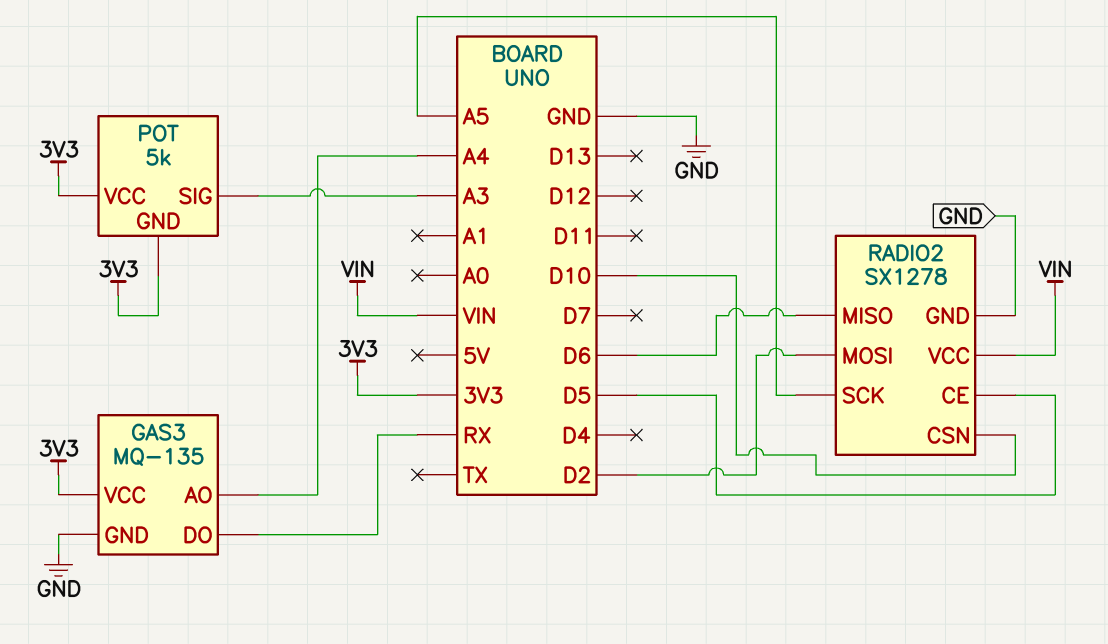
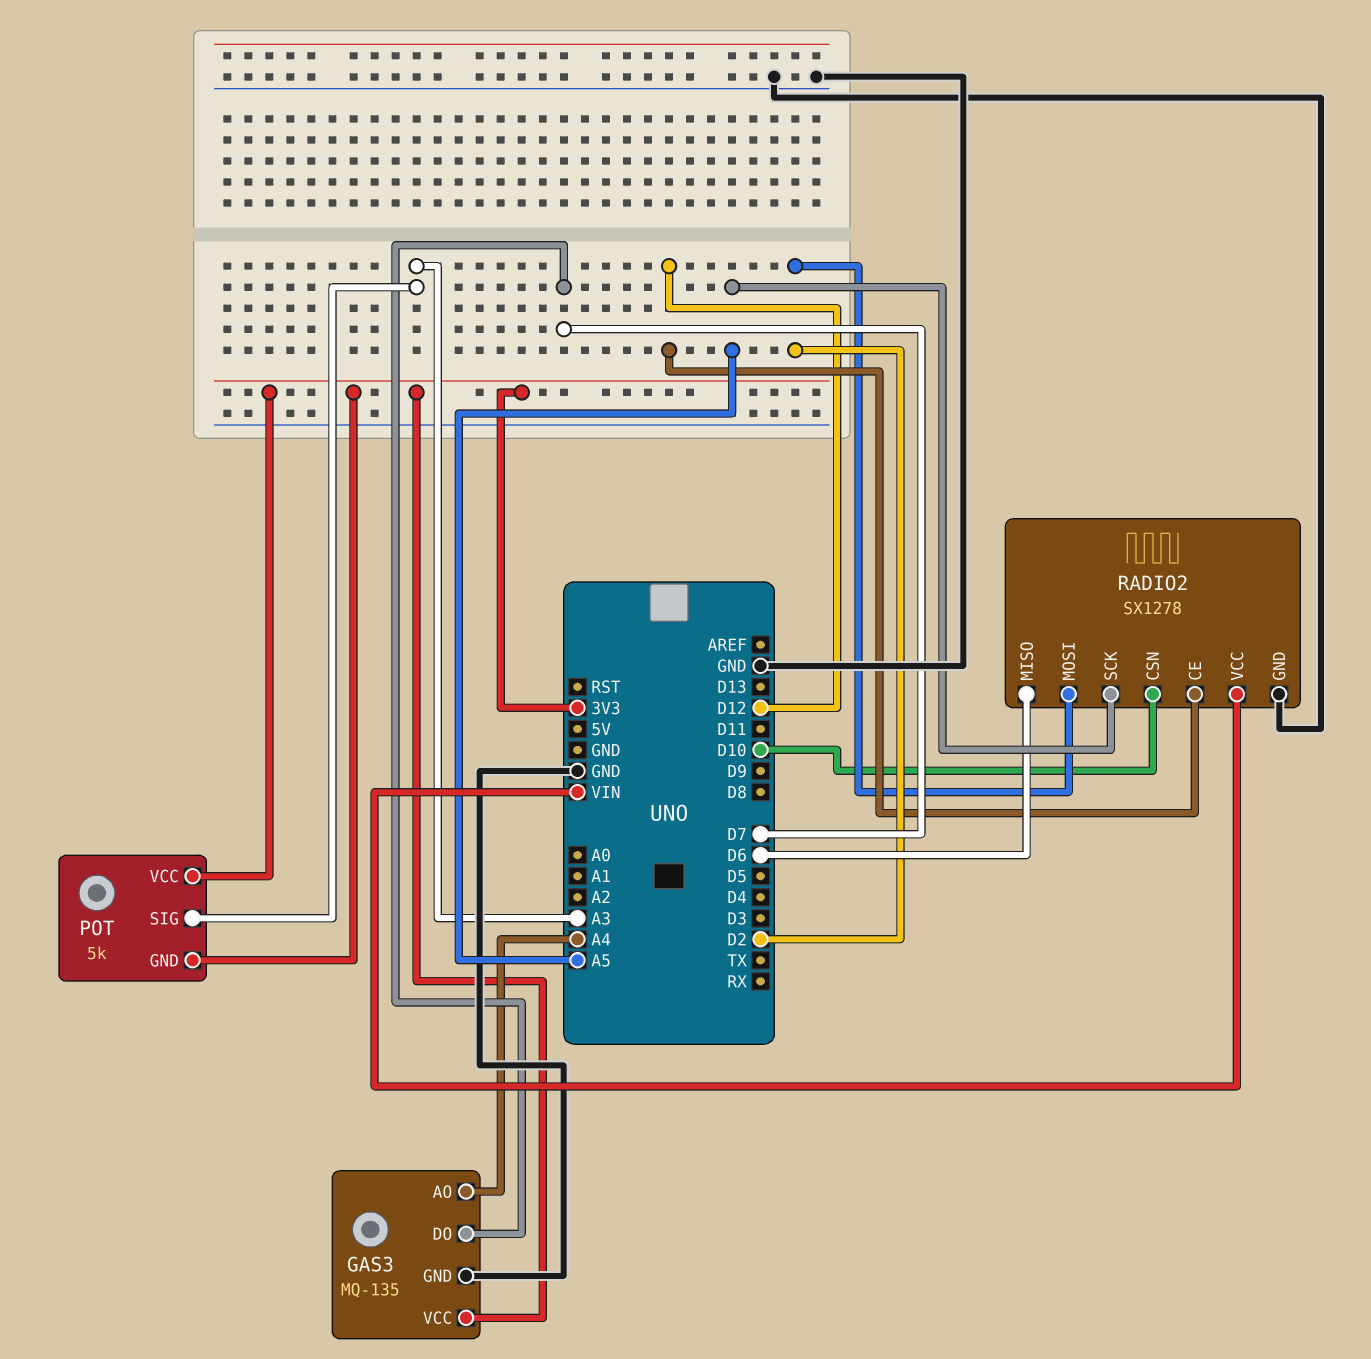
GAS3 pin DO: RX -> D7
RADIO2 pin CE: D5 -> D12

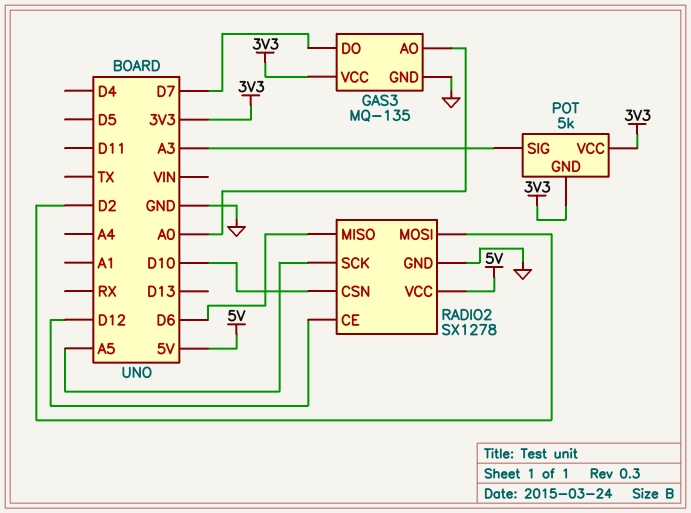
GAS3 pin AO: A4 -> A0
RADIO2 pin VCC: VIN -> 5V

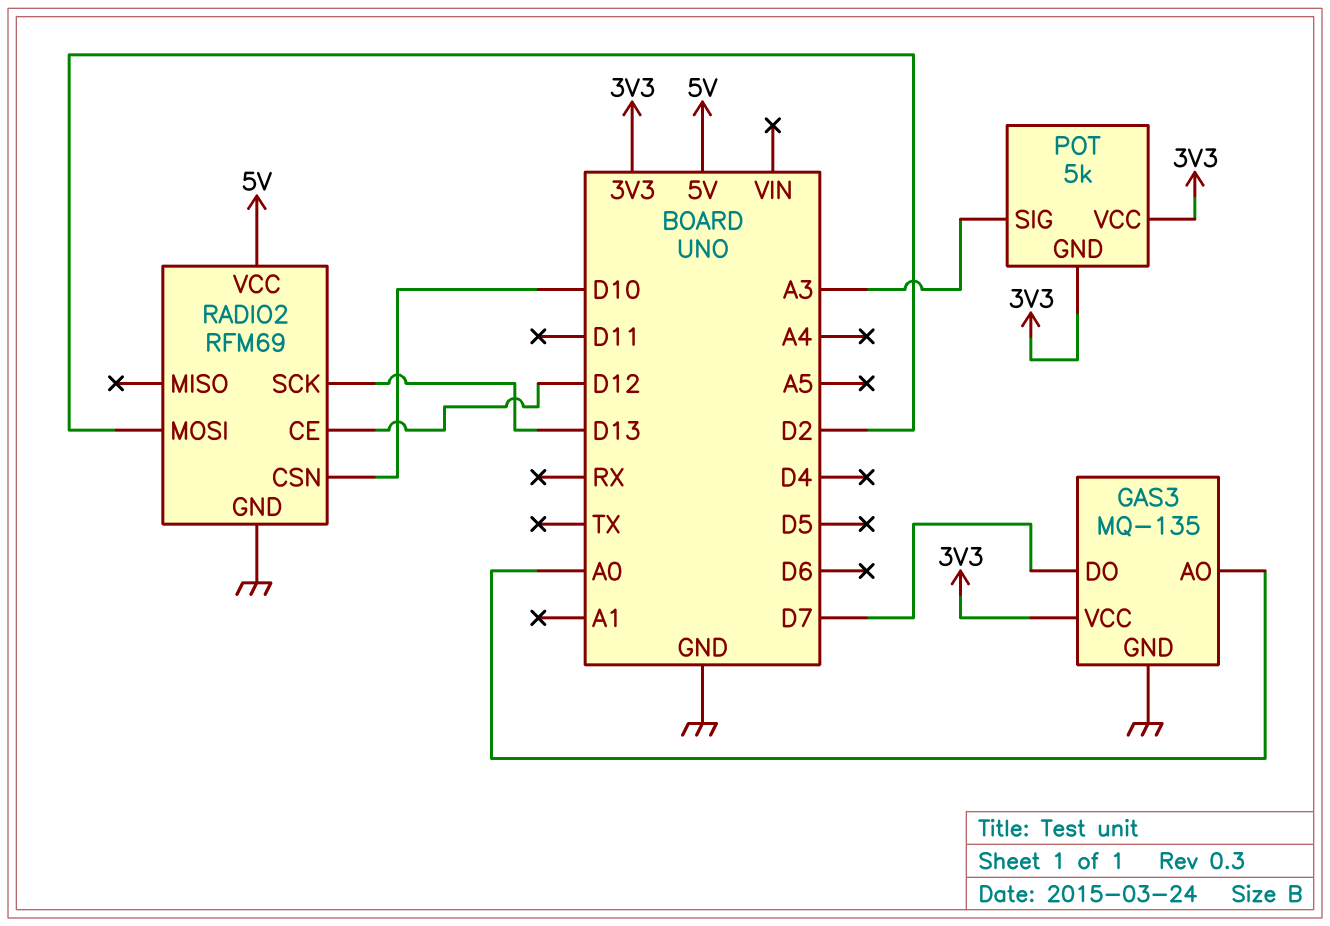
RADIO2: SX1278 -> RFM69
RADIO2 pin MISO: D6 -> none
RADIO2 pin SCK: A5 -> D13

